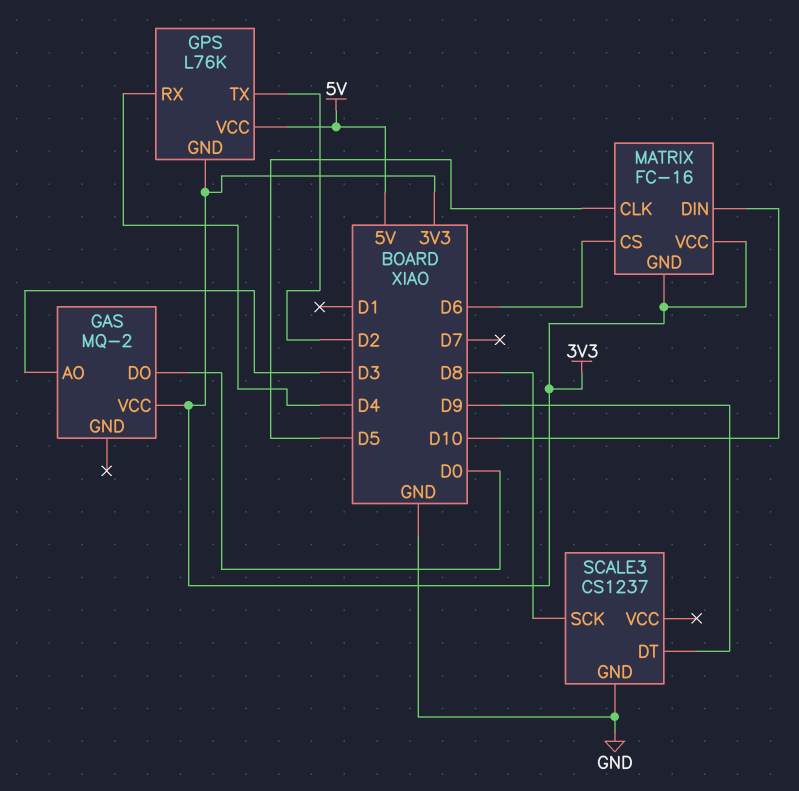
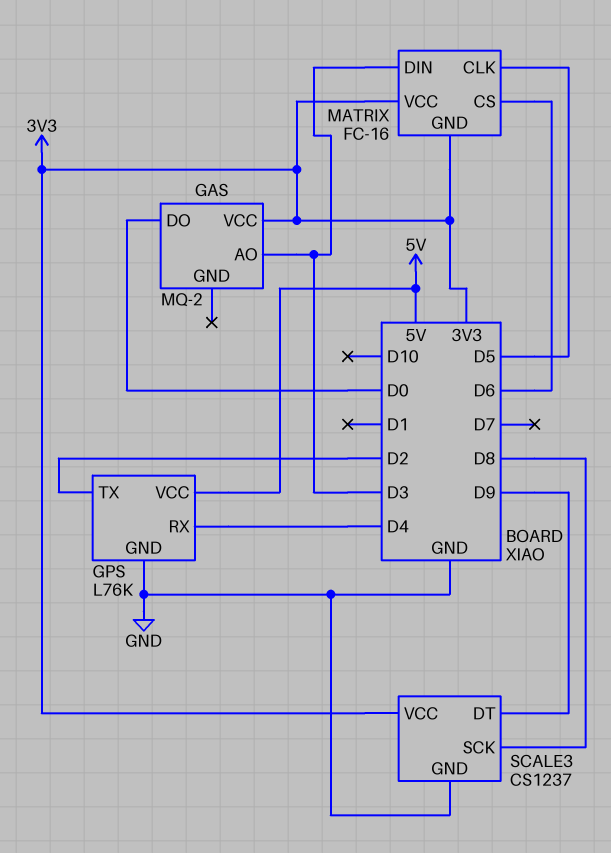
GPS pin GND: 3V3 -> GND
MATRIX pin DIN: D10 -> D3
SCALE3 pin VCC: none -> 3V3

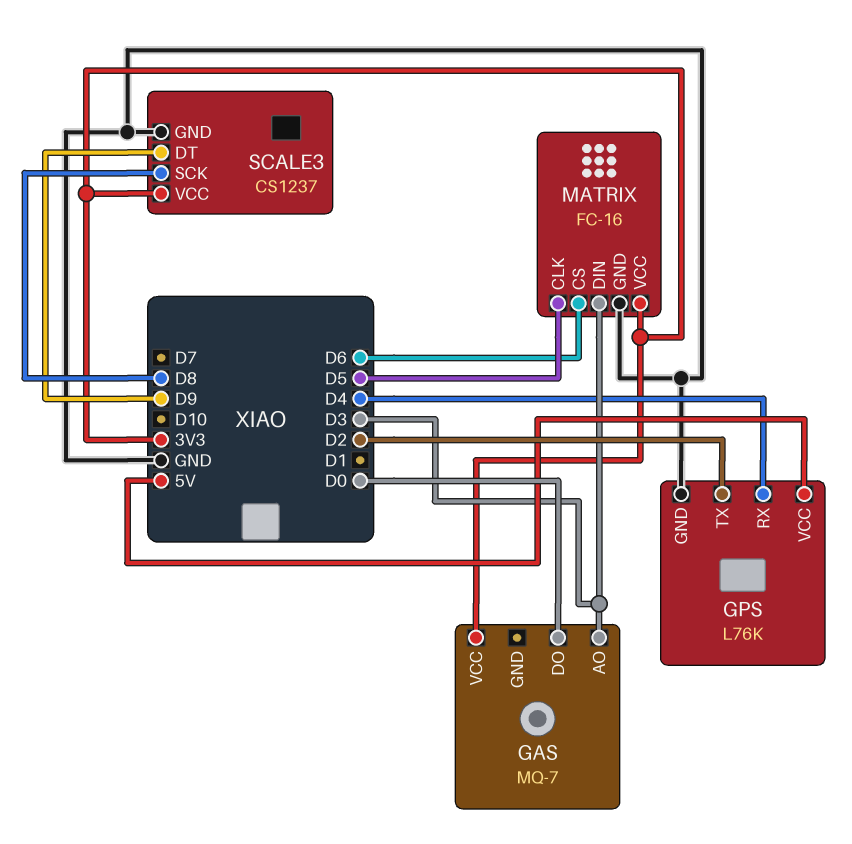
GAS: MQ-2 -> MQ-7
MATRIX pin GND: 3V3 -> GND

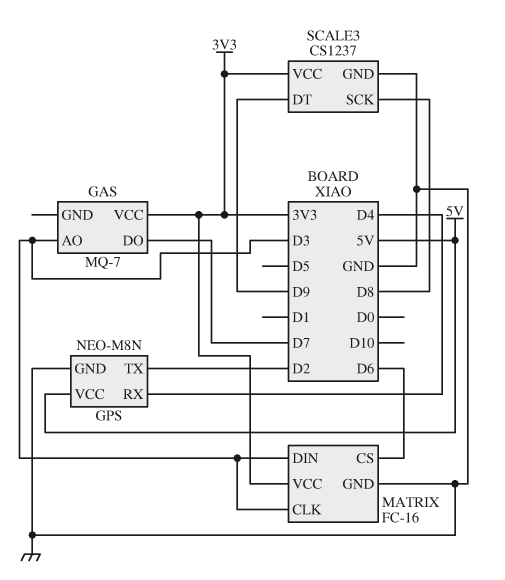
GAS pin DO: D0 -> D7
GPS: L76K -> NEO-M8N
MATRIX pin CLK: D5 -> D3

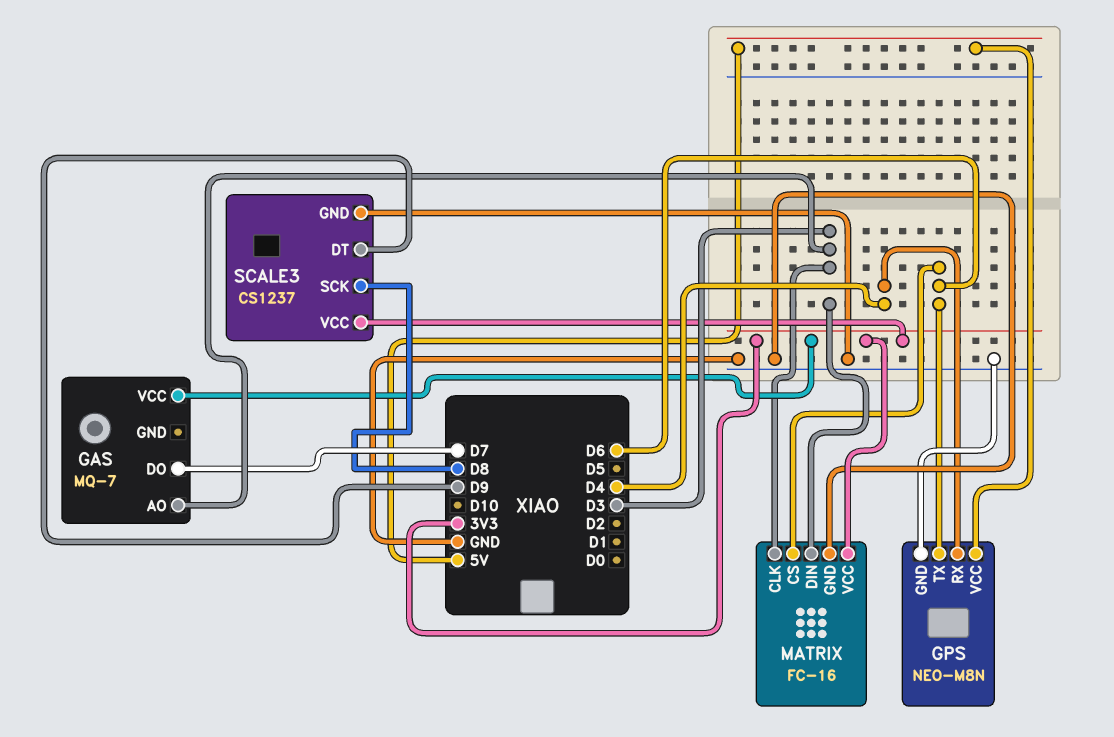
GPS pin TX: D2 -> D6

